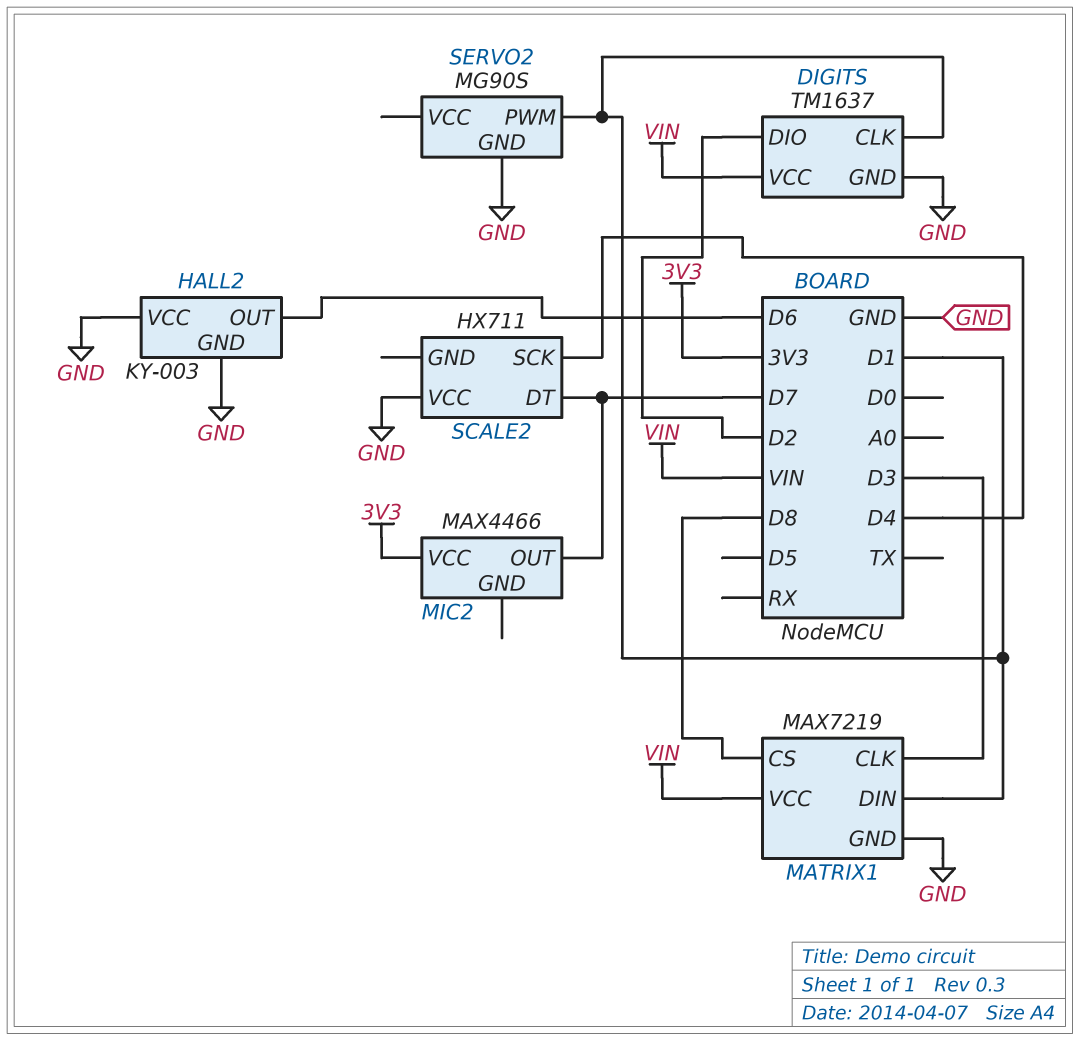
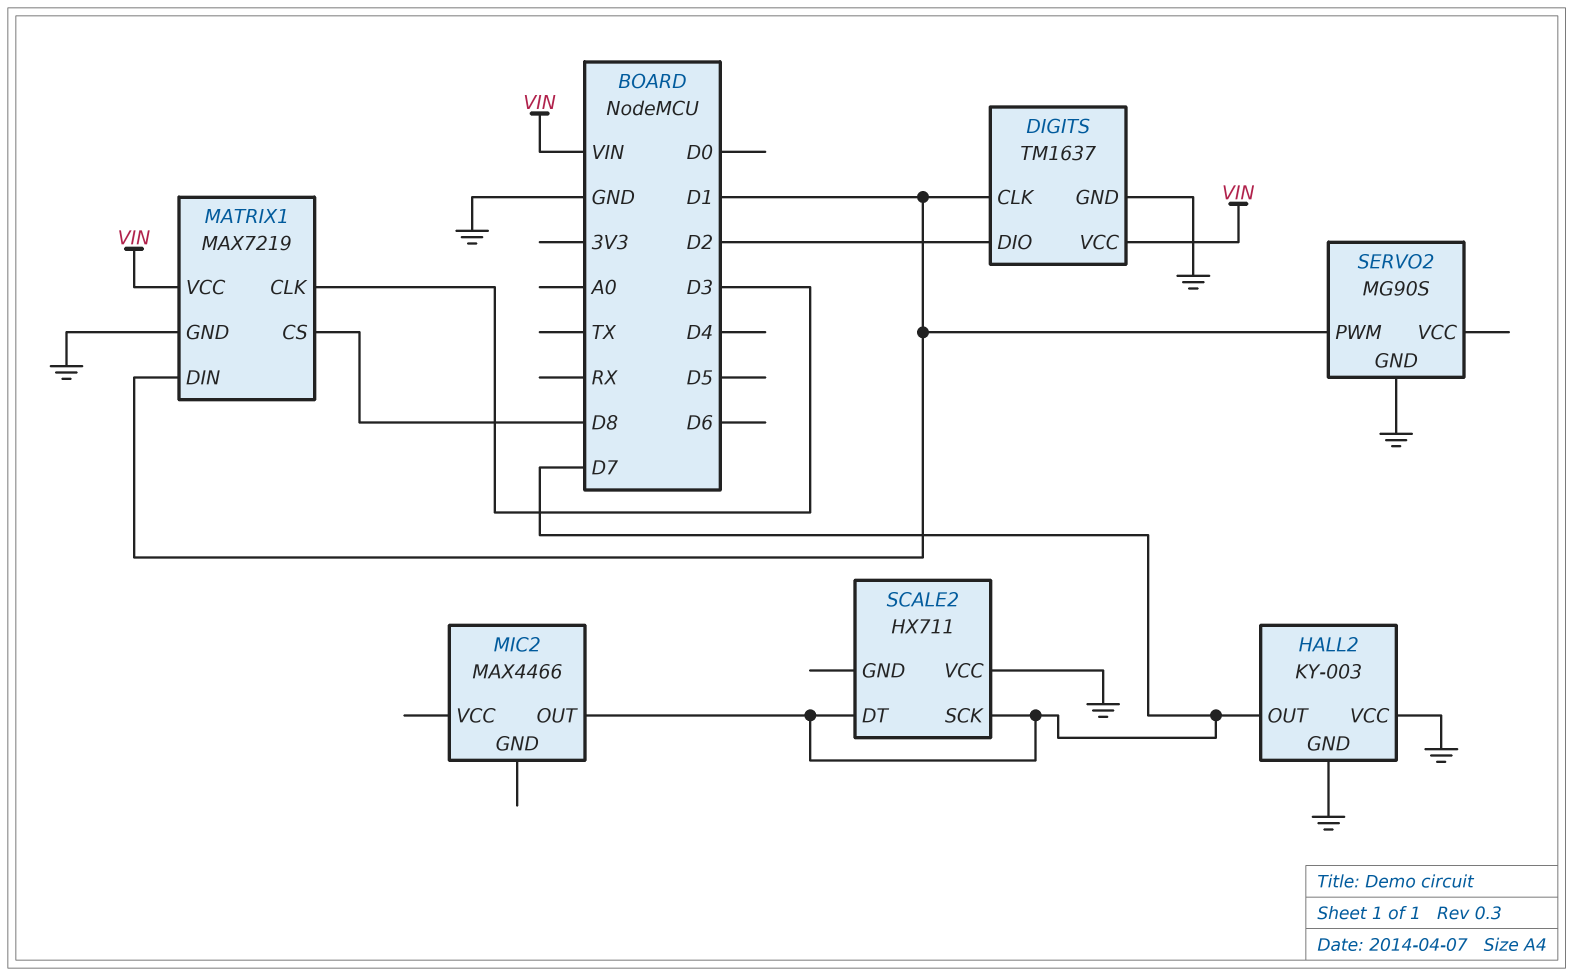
HALL2 pin OUT: D6 -> D7
MIC2 pin VCC: 3V3 -> none
SCALE2 pin SCK: D4 -> D7

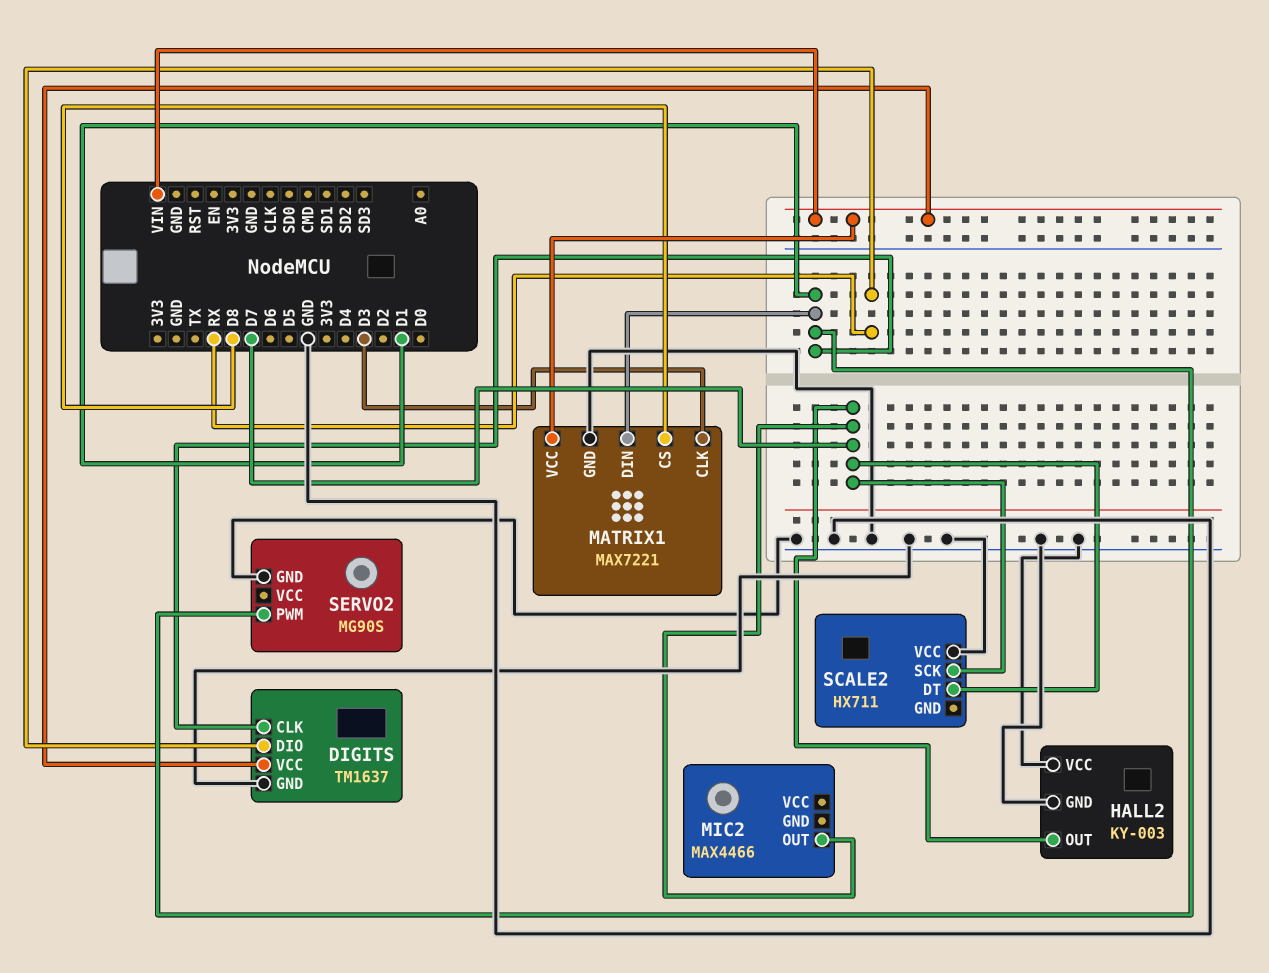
DIGITS pin DIO: D2 -> RX
MATRIX1: MAX7219 -> MAX7221

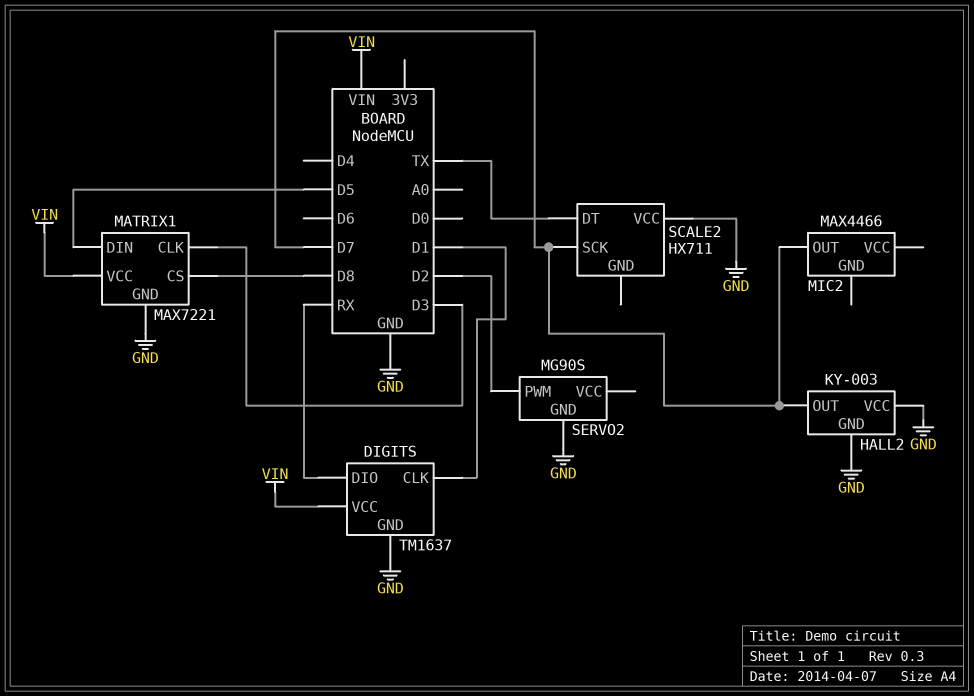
MATRIX1 pin DIN: D1 -> D5
SCALE2 pin DT: D7 -> TX
SERVO2 pin PWM: D1 -> D2

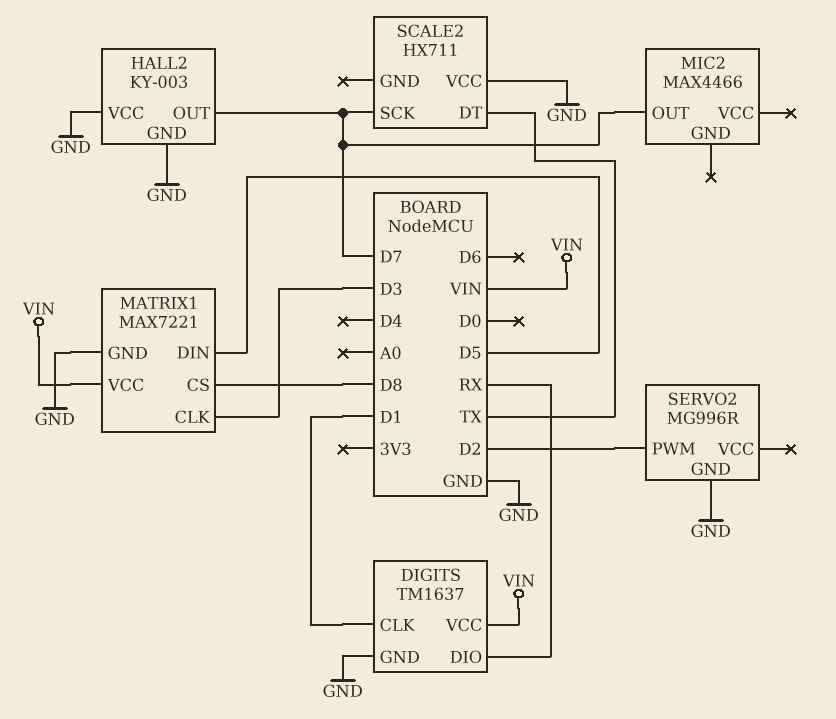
SERVO2: MG90S -> MG996R

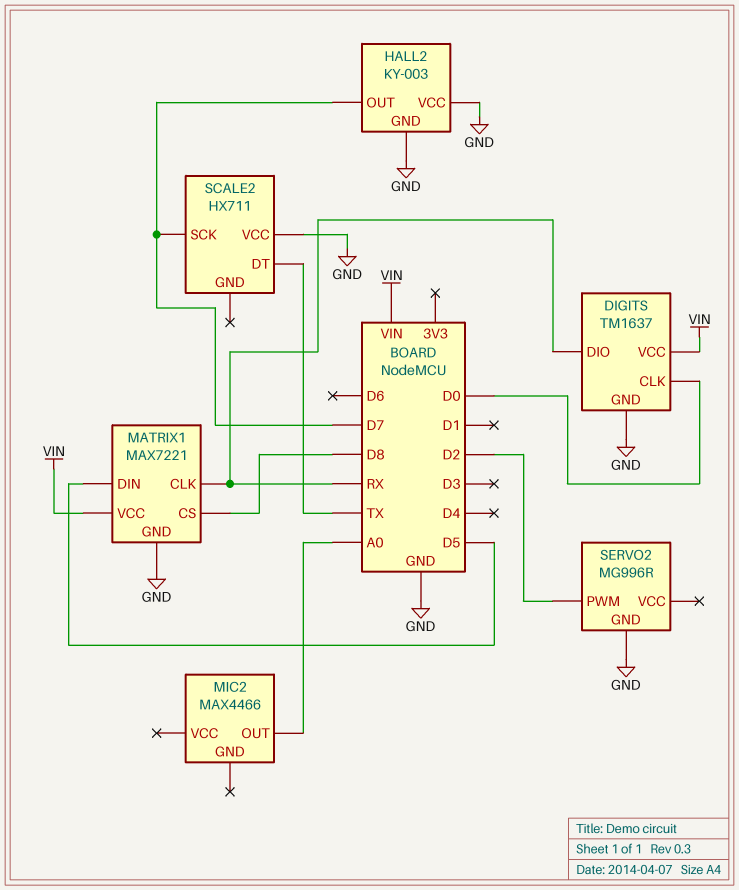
DIGITS pin CLK: D1 -> D0
MATRIX1 pin CLK: D3 -> RX
MIC2 pin OUT: D7 -> A0

